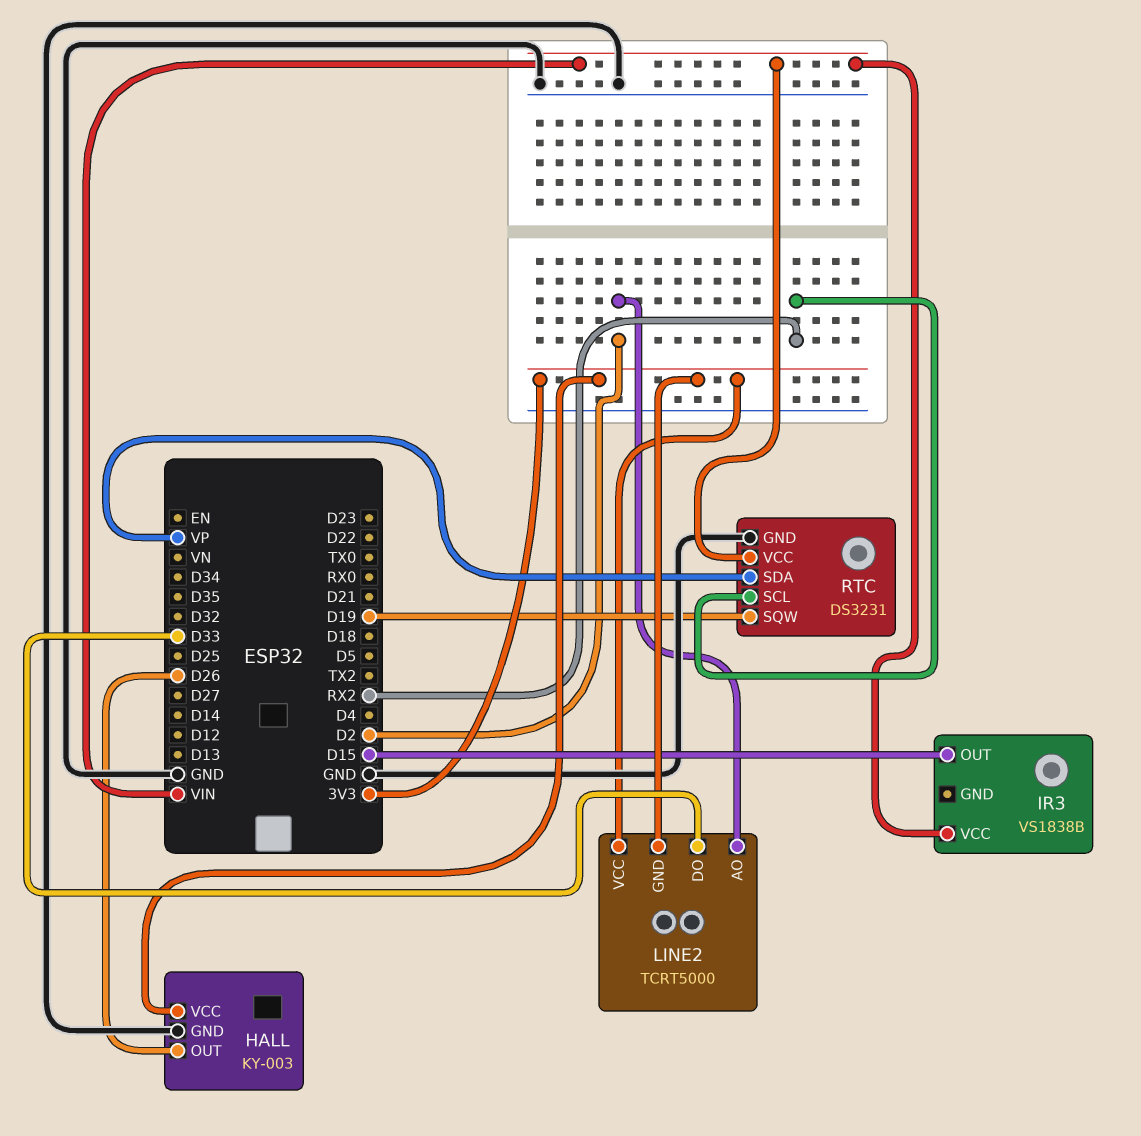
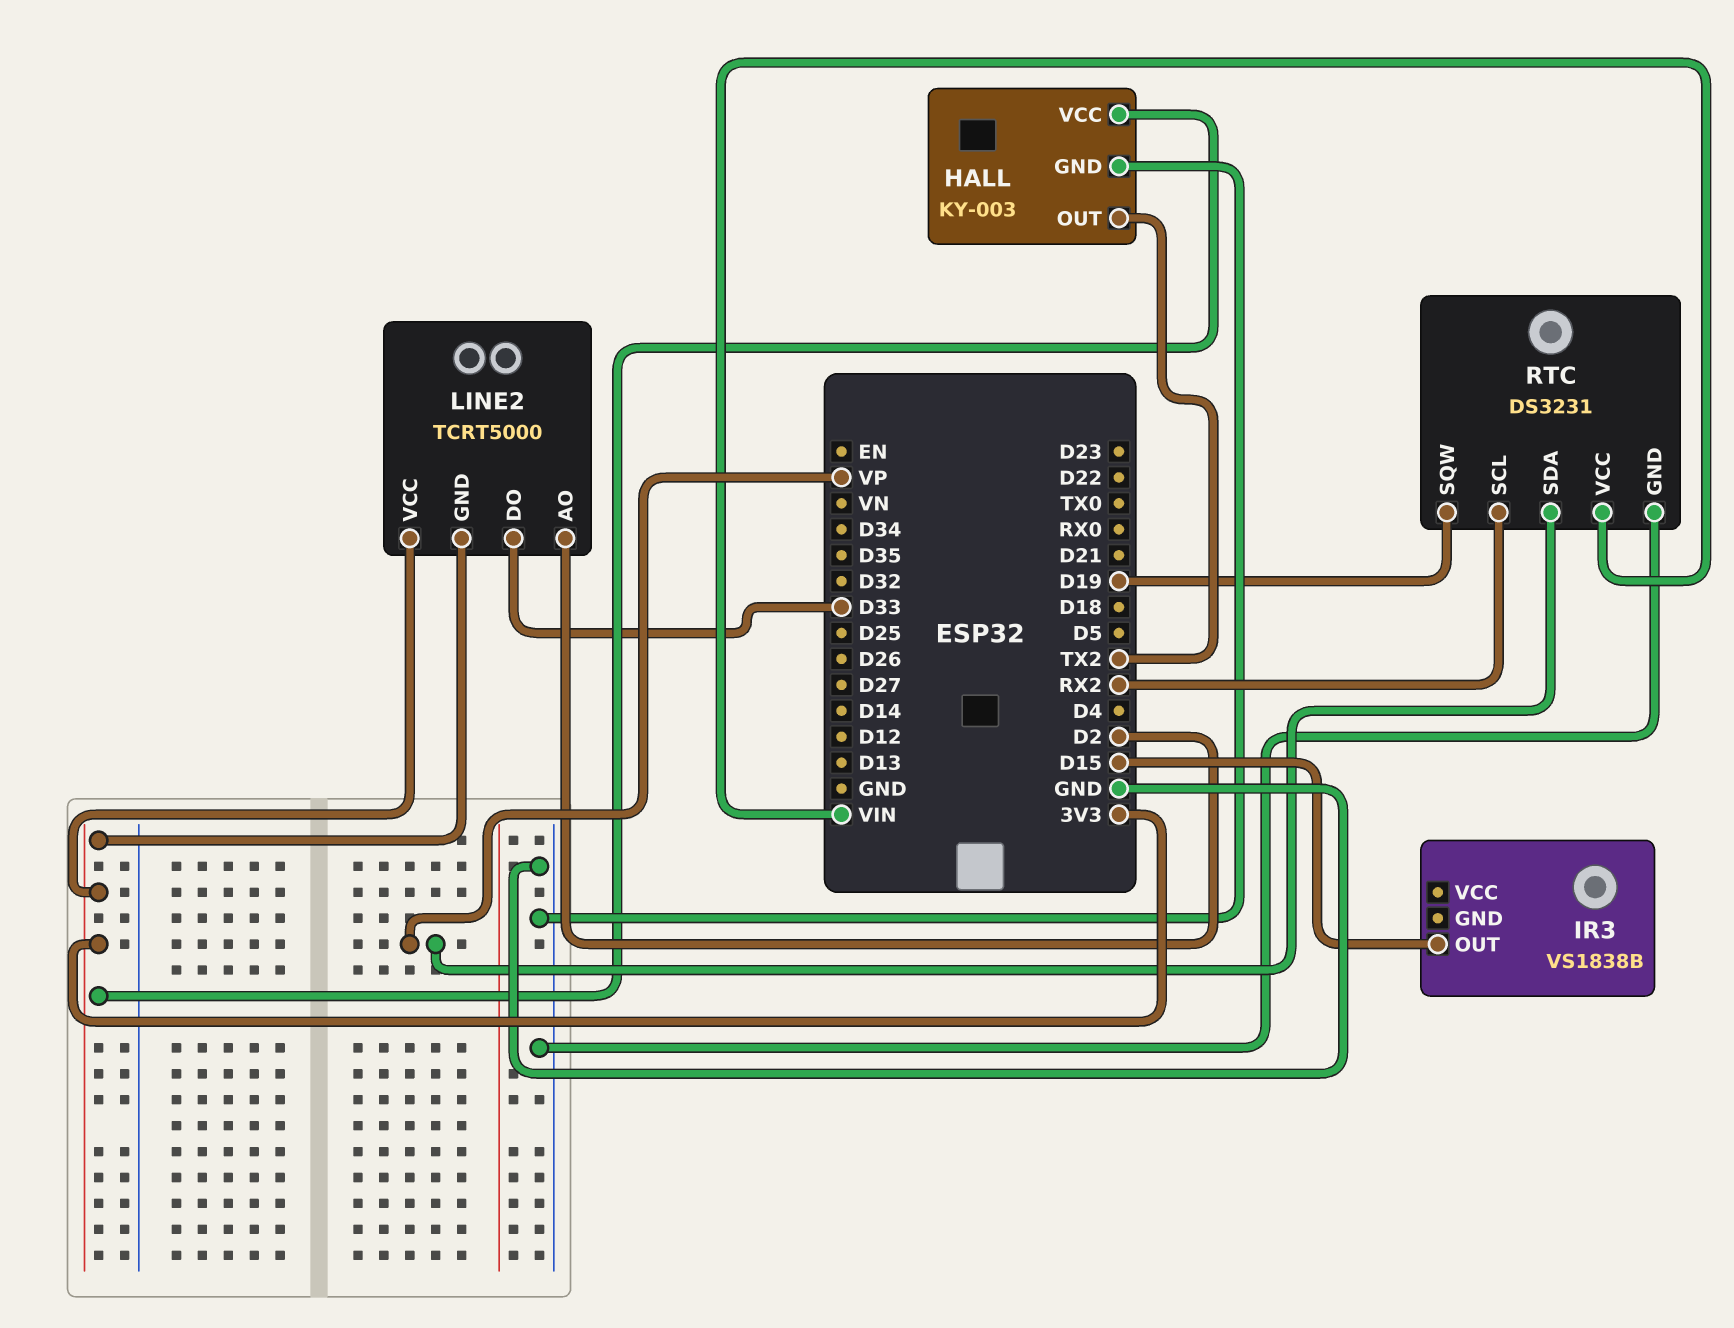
HALL pin OUT: D26 -> TX2
IR3 pin VCC: VIN -> none

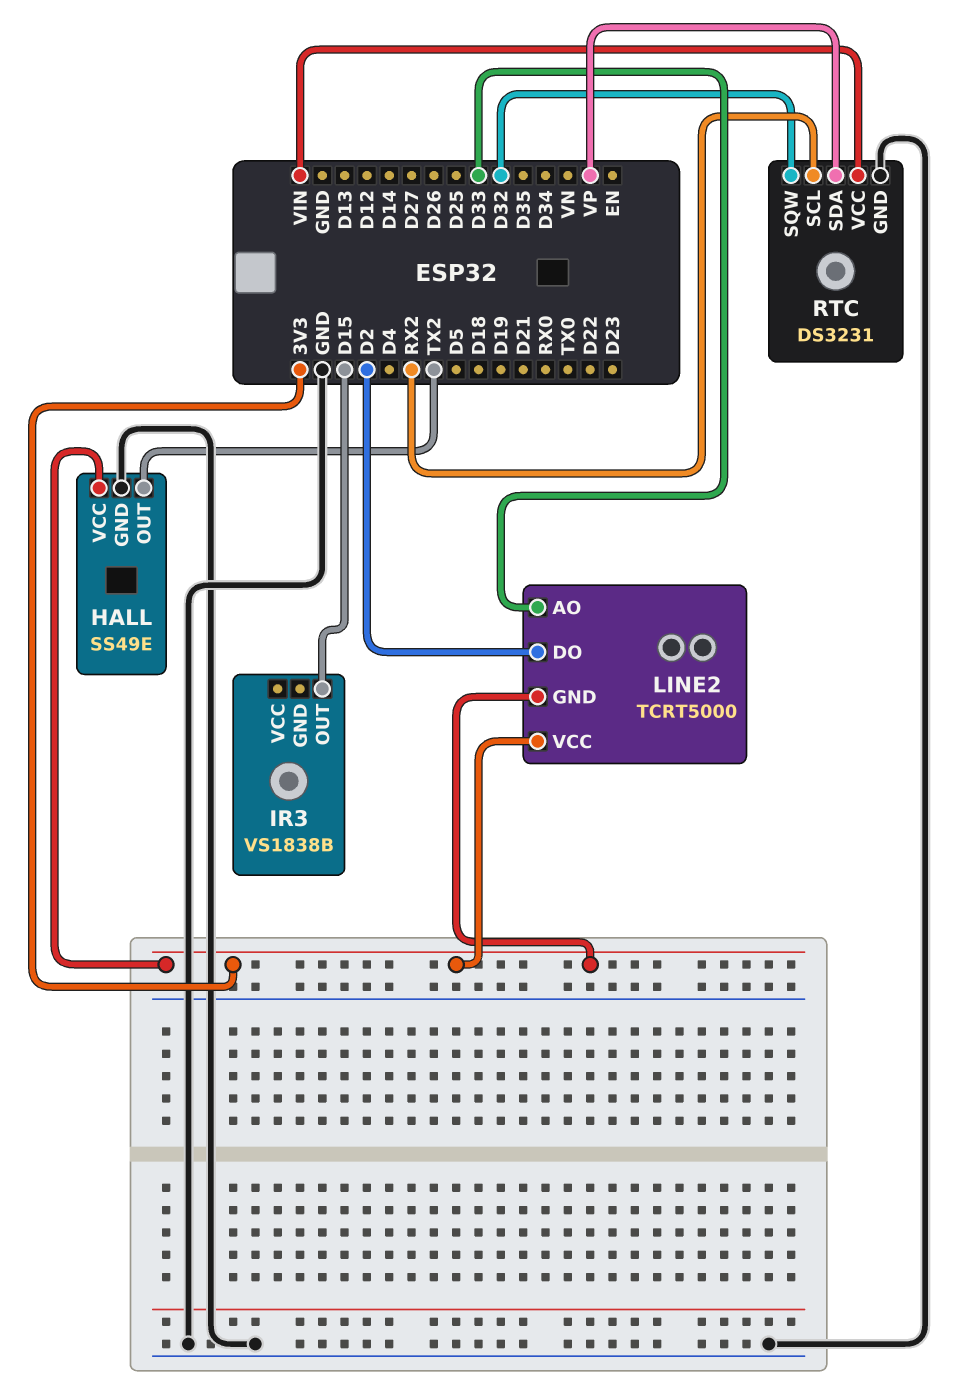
HALL: KY-003 -> SS49E
LINE2 pin AO: D2 -> D33
LINE2 pin DO: D33 -> D2
RTC pin SQW: D19 -> D32

